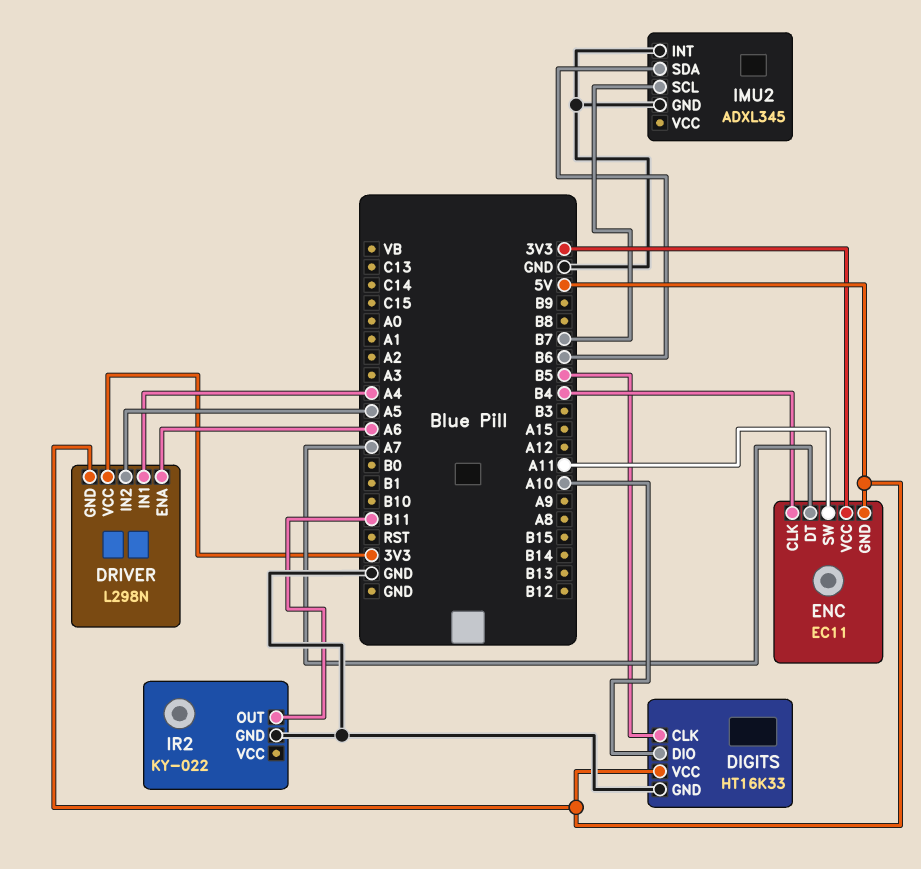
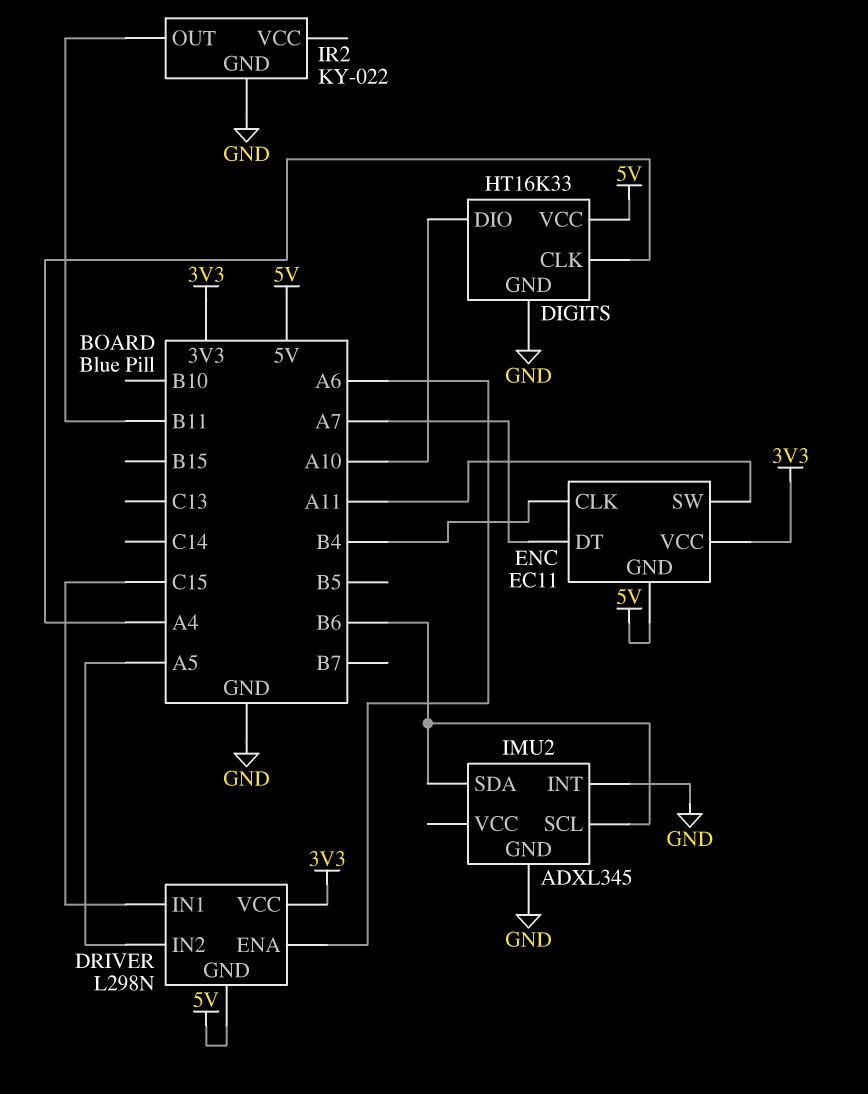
DIGITS pin CLK: B5 -> A4
DRIVER pin IN1: A4 -> C15
IMU2 pin SCL: B7 -> B6

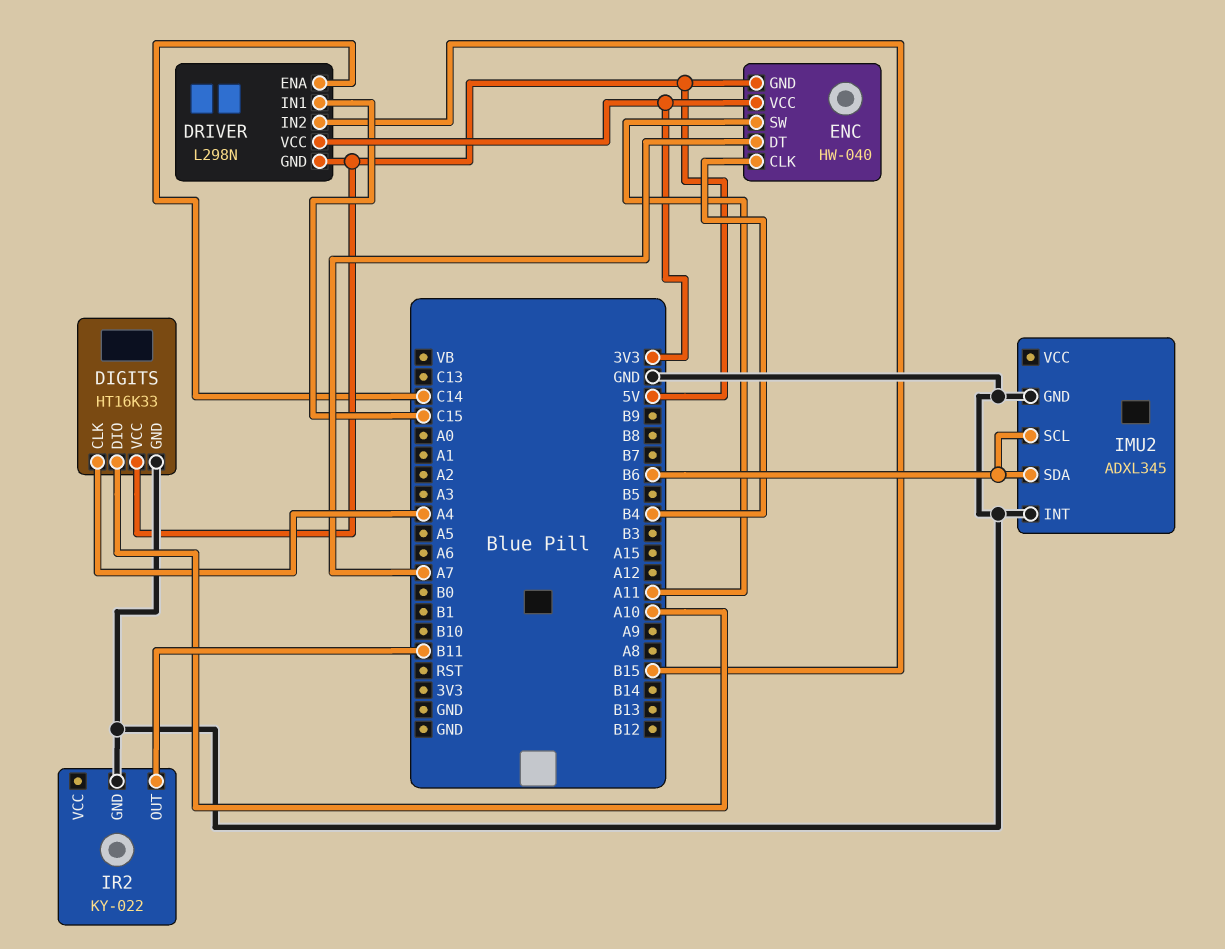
DRIVER pin ENA: A6 -> C14
DRIVER pin IN2: A5 -> B15
ENC: EC11 -> HW-040

